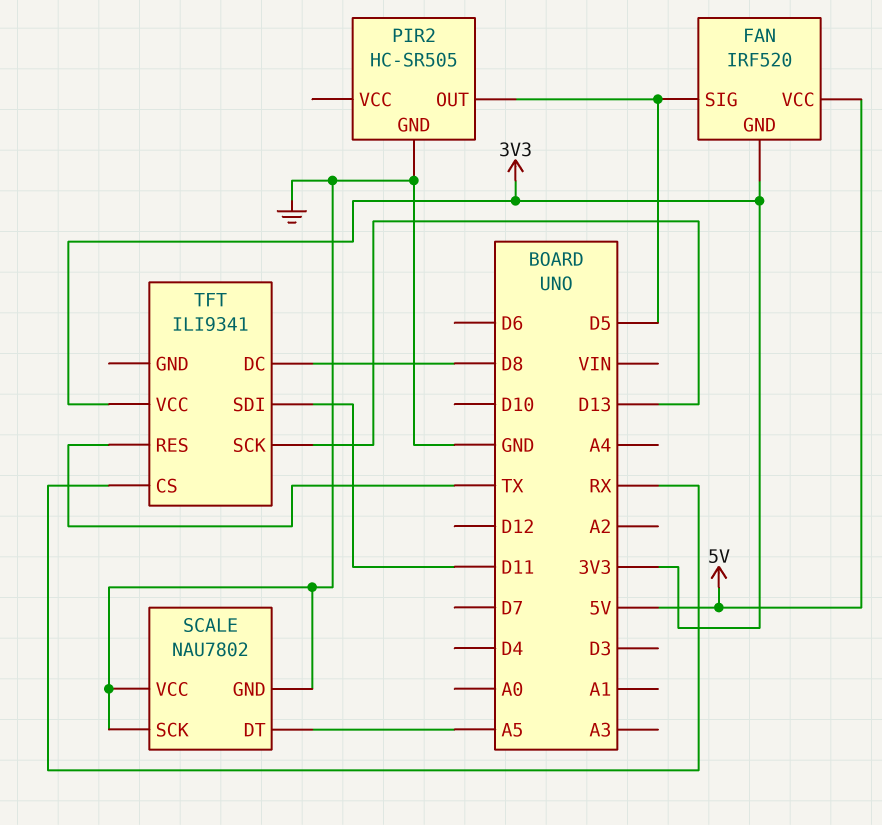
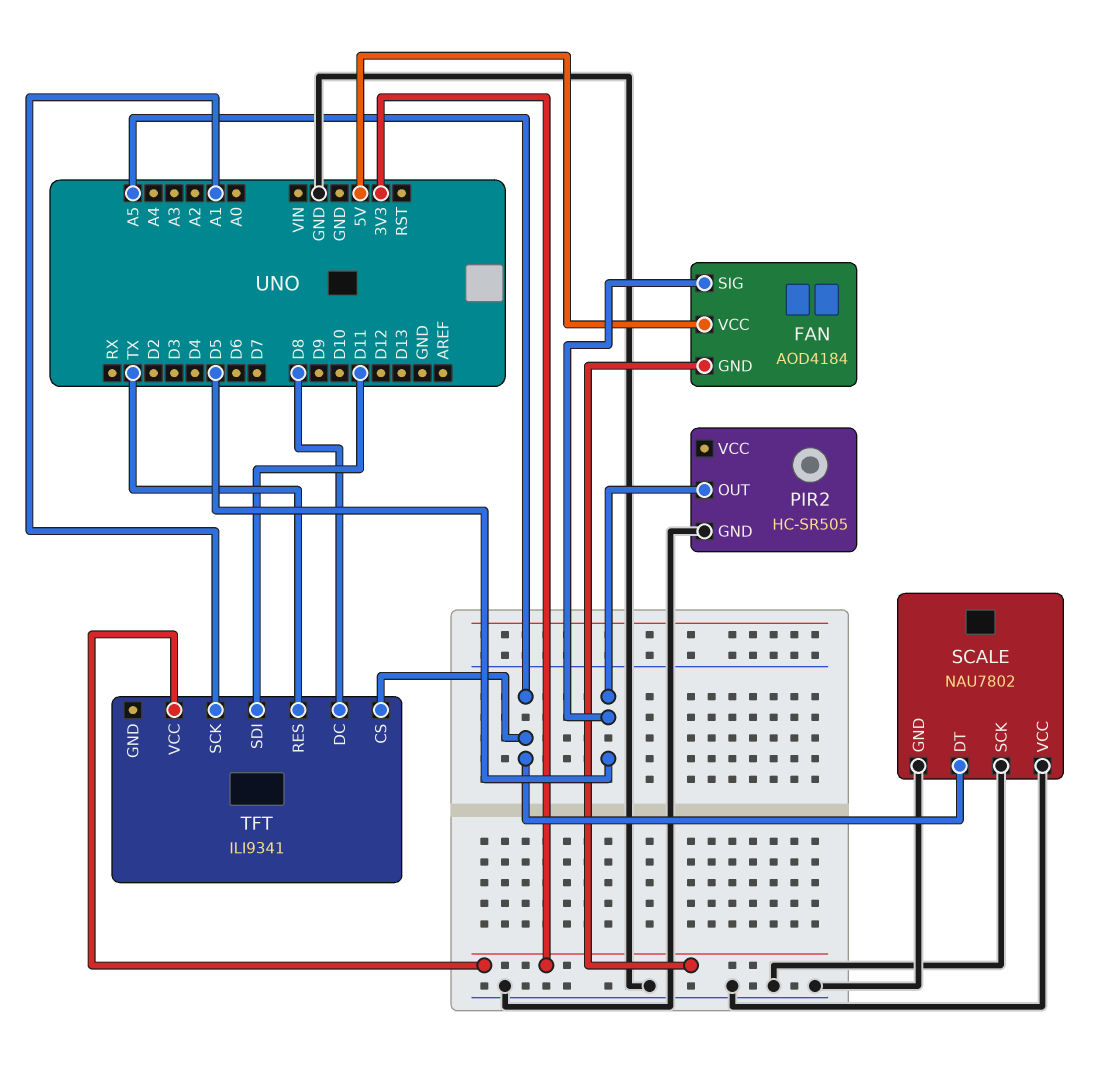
FAN: IRF520 -> AOD4184
TFT pin CS: RX -> A5
TFT pin SCK: D13 -> A1

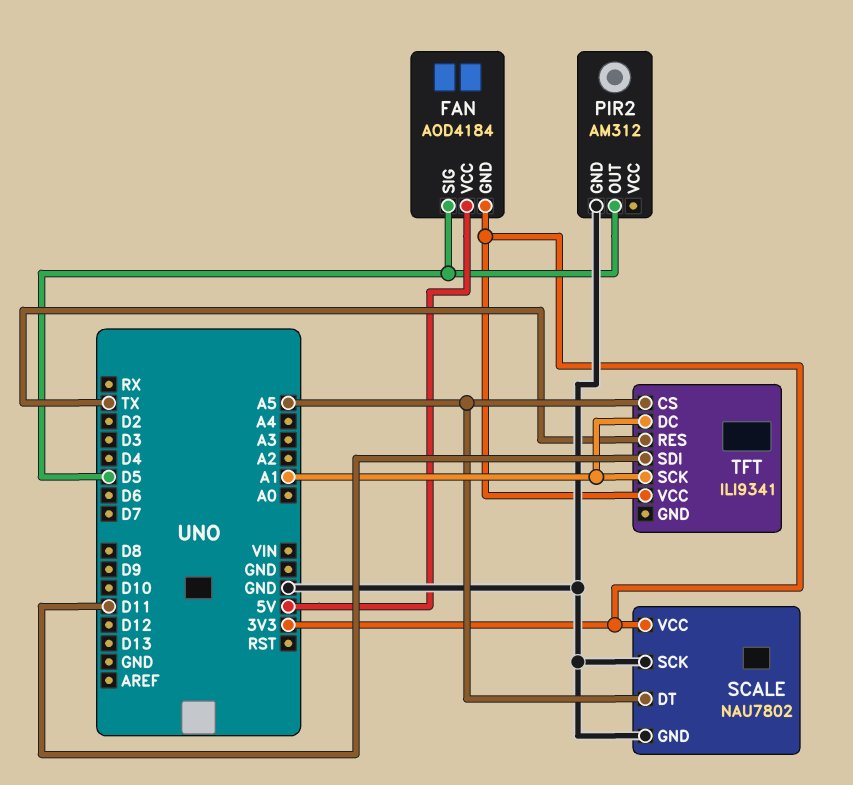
PIR2: HC-SR505 -> AM312
SCALE pin VCC: GND -> 3V3
TFT pin DC: D8 -> A1

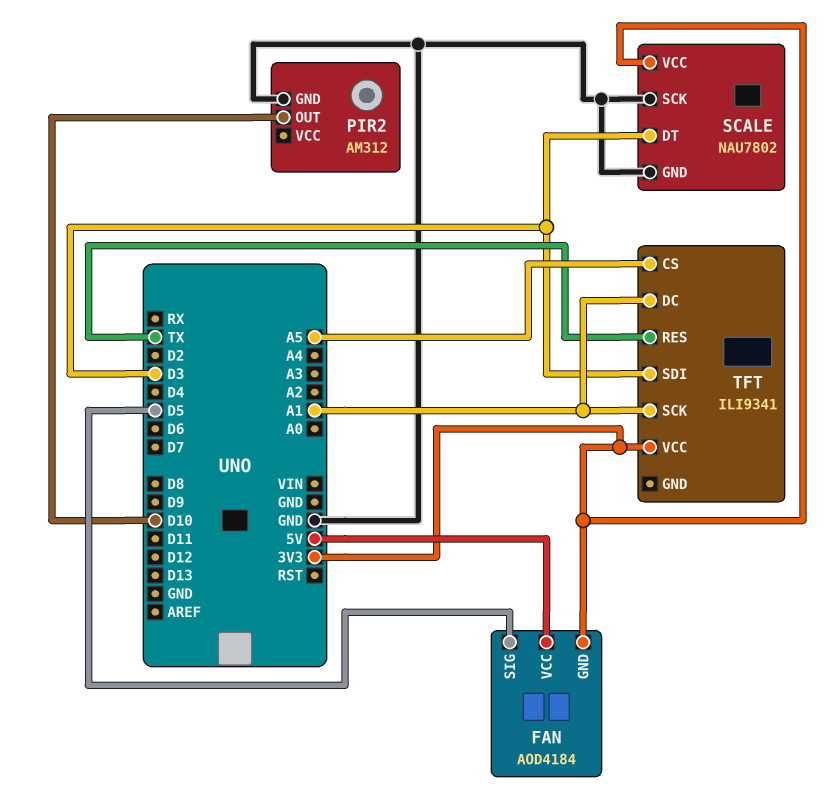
PIR2 pin OUT: D5 -> D10
SCALE pin DT: A5 -> D3
TFT pin SDI: D11 -> D3

